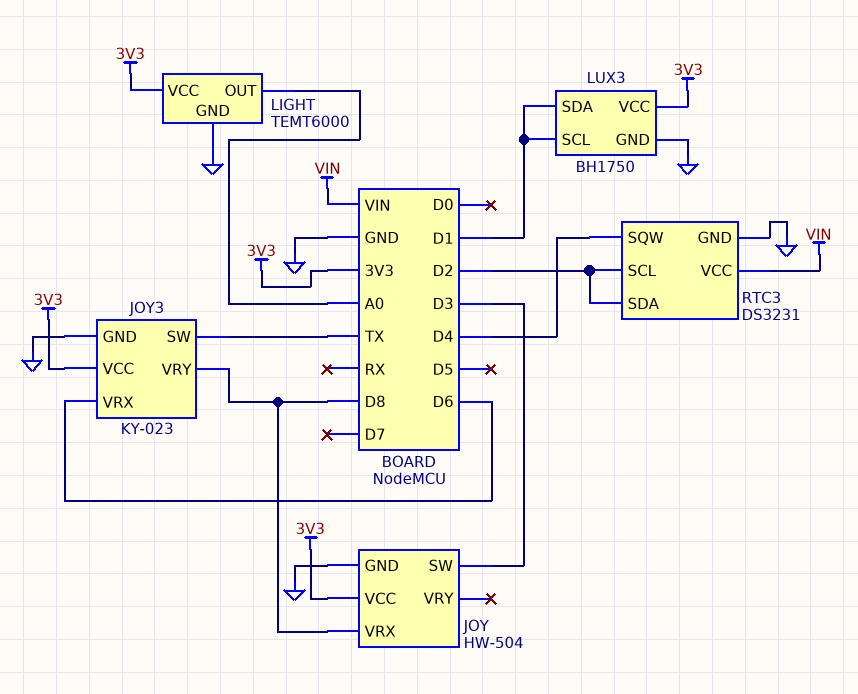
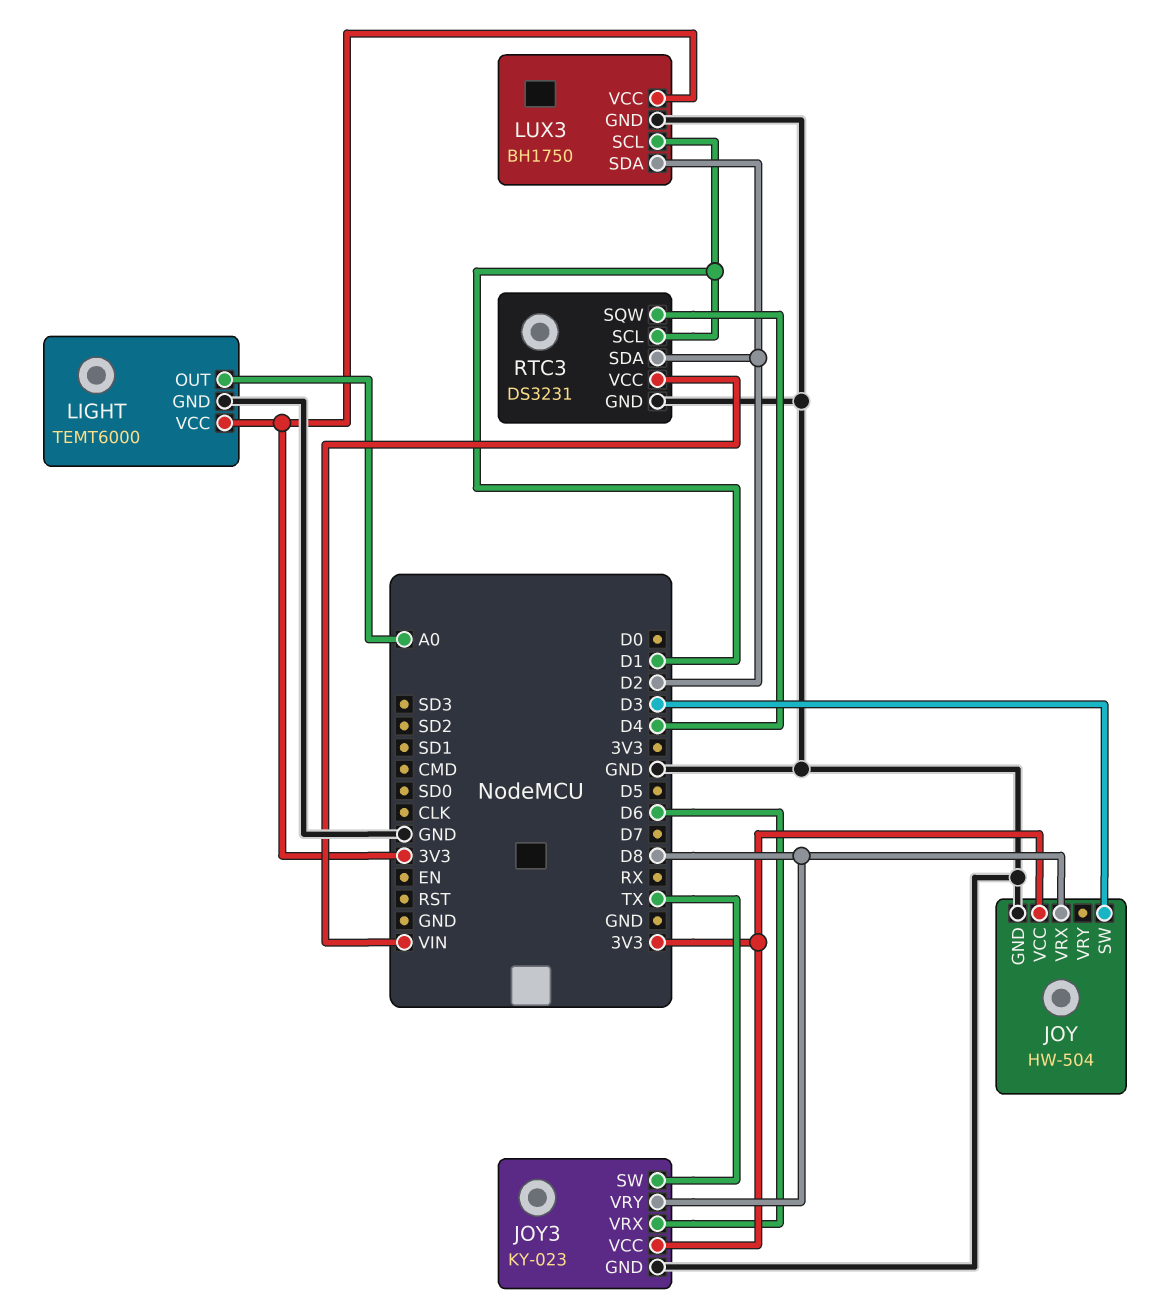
LUX3 pin SDA: D1 -> D2
RTC3 pin SCL: D2 -> D1

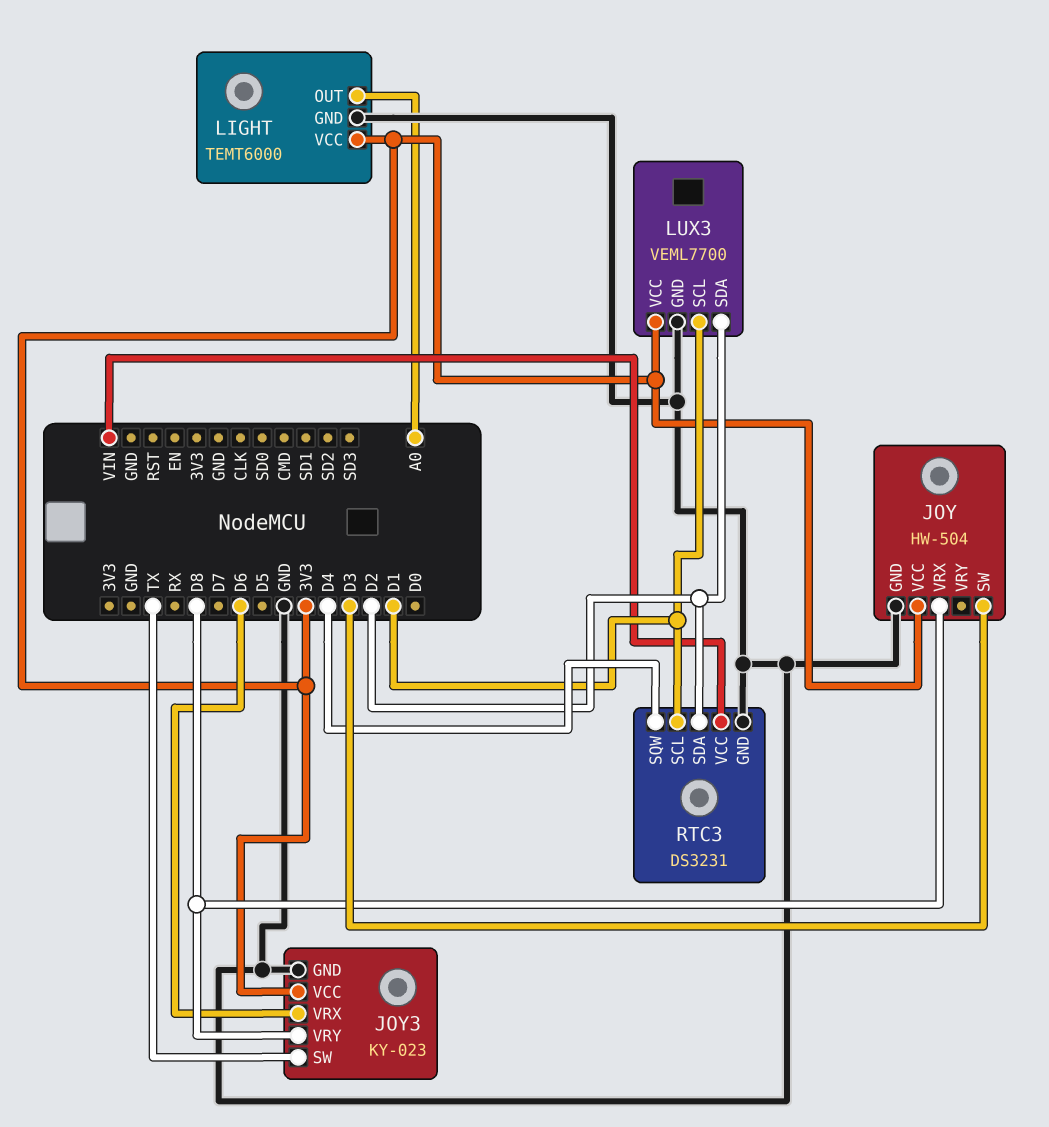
LUX3: BH1750 -> VEML7700

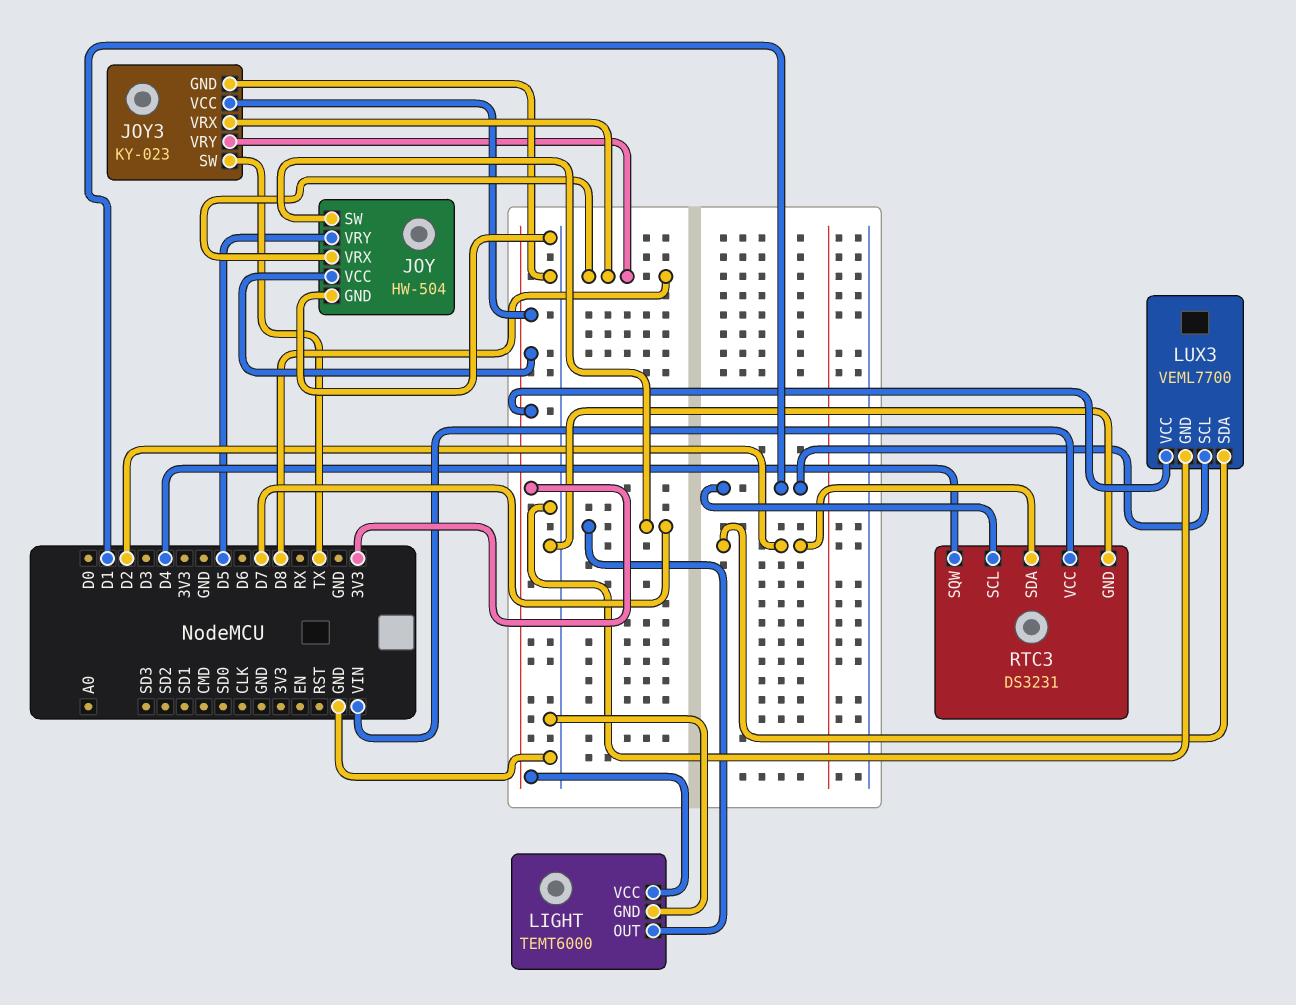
JOY pin SW: D3 -> D7
JOY pin VRY: none -> D5
JOY3 pin VRX: D6 -> D8
LIGHT pin OUT: A0 -> D7

